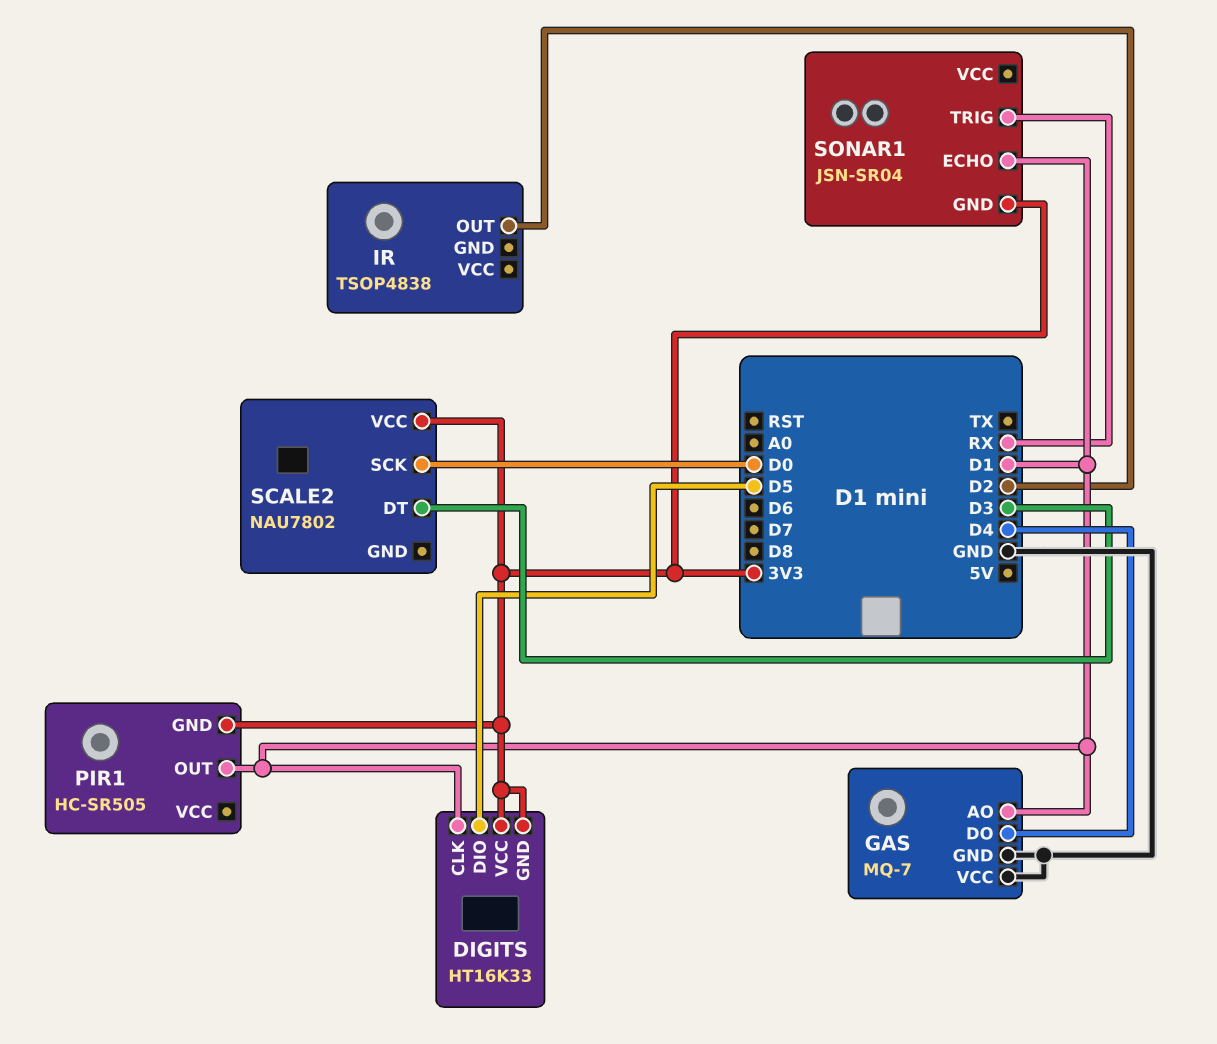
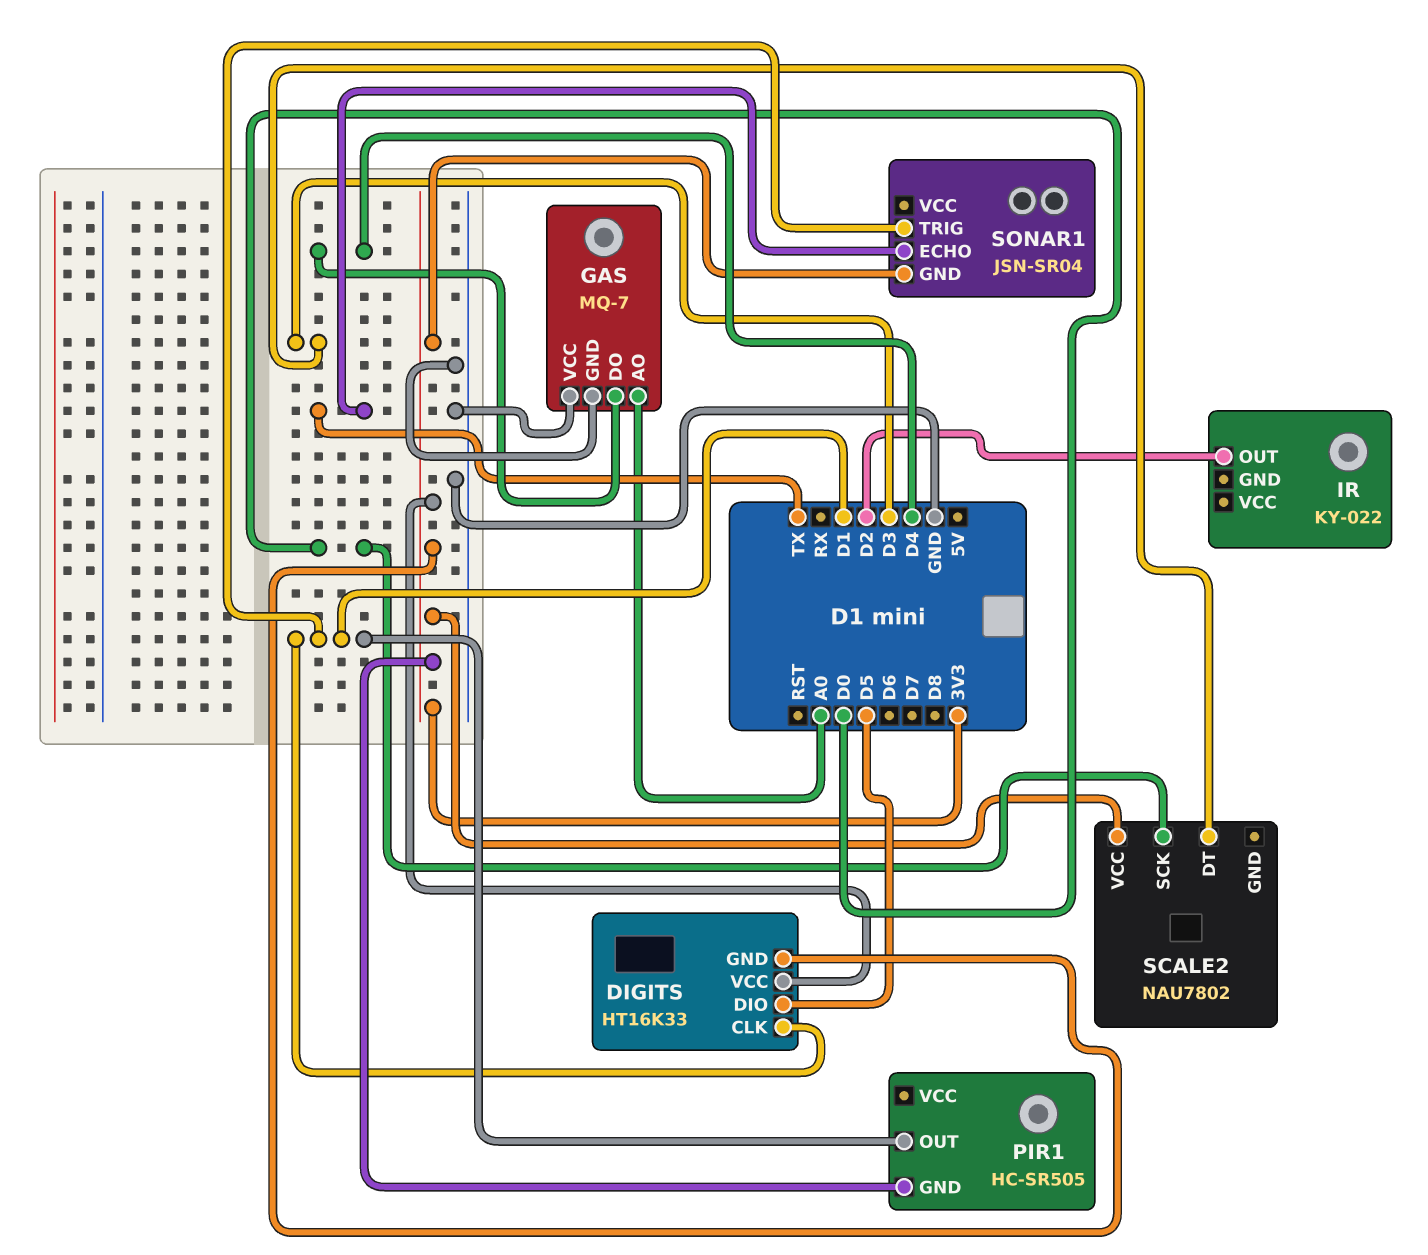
GAS pin AO: D1 -> A0
IR: TSOP4838 -> KY-022
SONAR1 pin ECHO: D1 -> TX
SONAR1 pin TRIG: RX -> D1

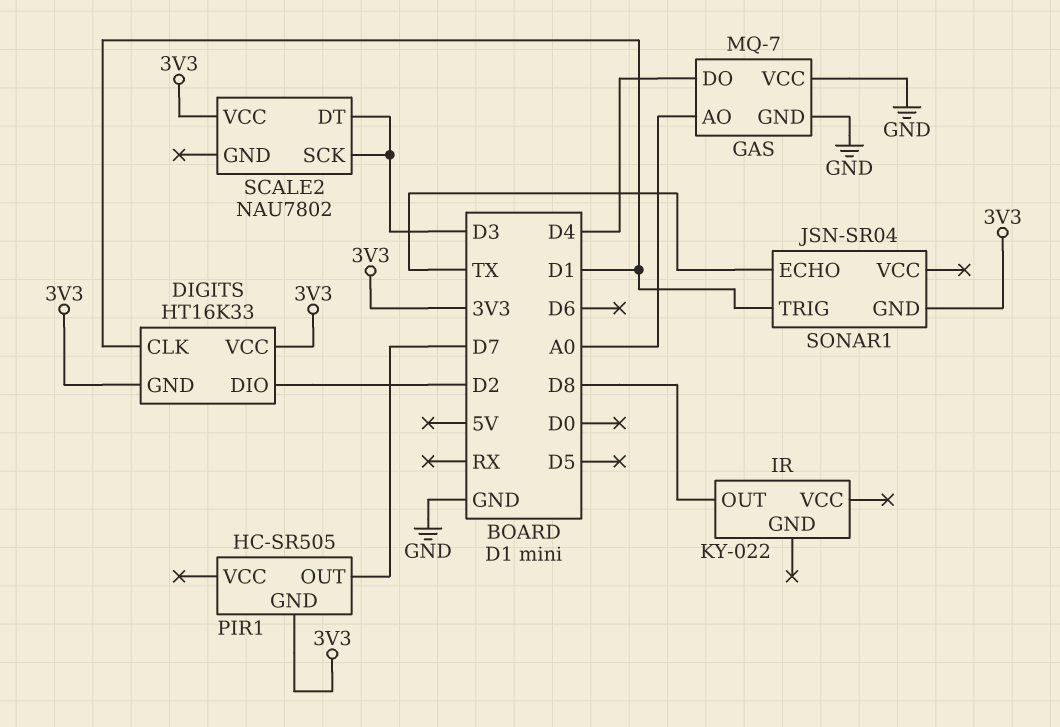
DIGITS pin DIO: D5 -> D2
IR pin OUT: D2 -> D8
PIR1 pin OUT: D1 -> D7
SCALE2 pin SCK: D0 -> D3

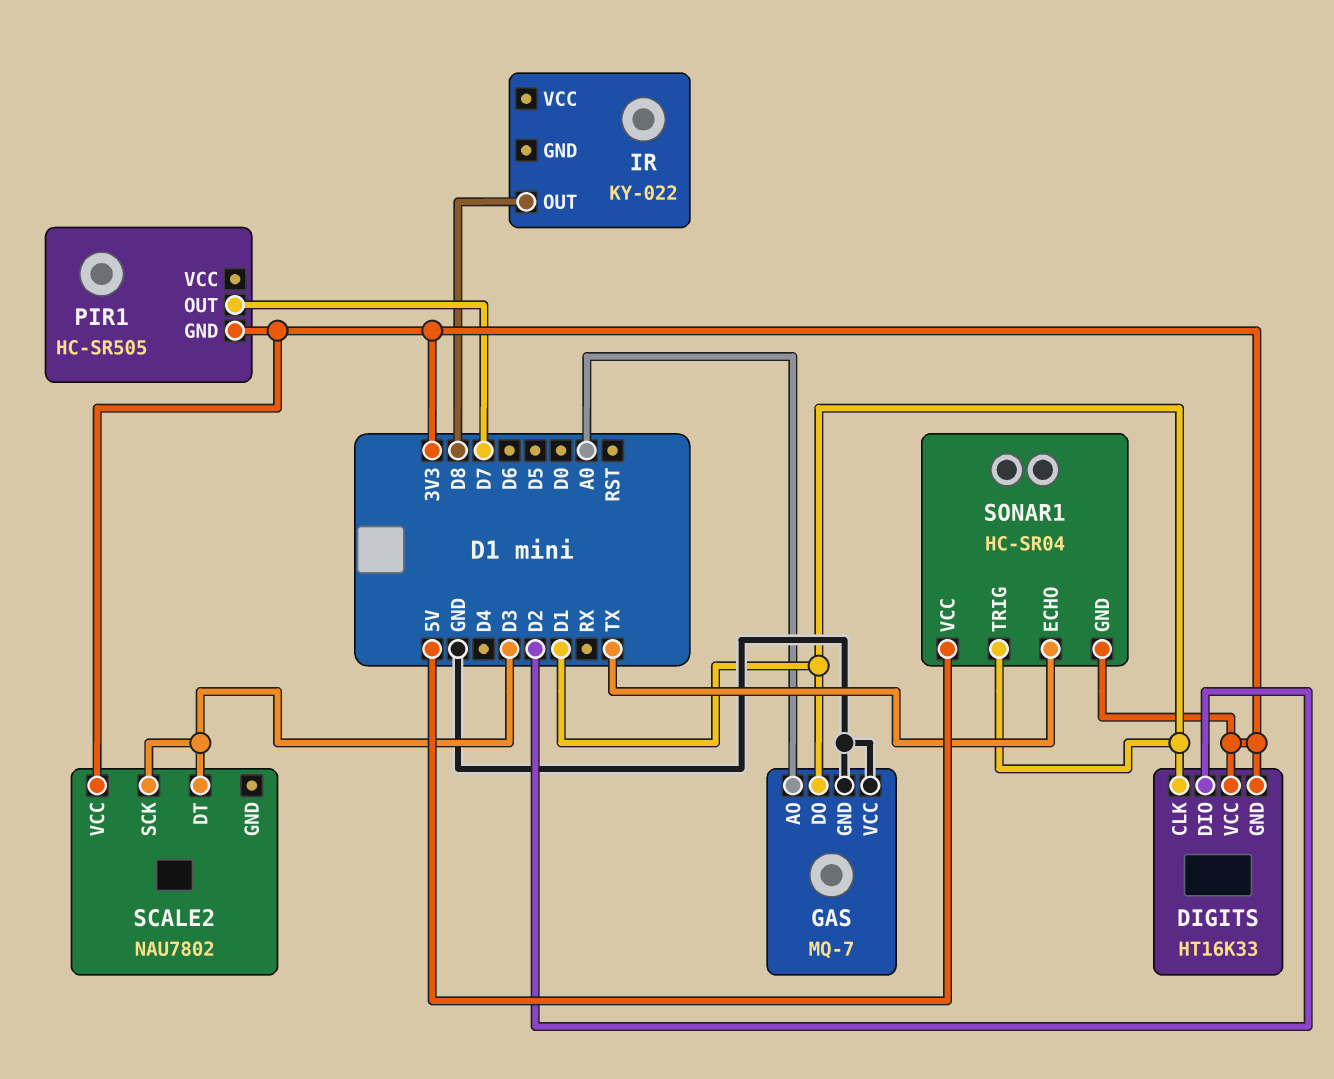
GAS pin DO: D4 -> D1
SONAR1: JSN-SR04 -> HC-SR04
SONAR1 pin VCC: none -> 5V

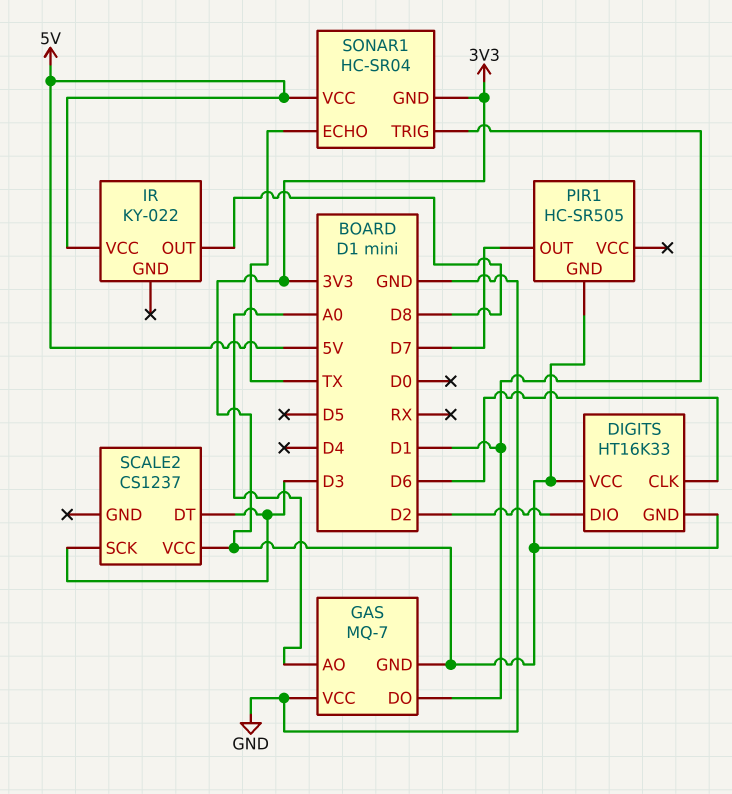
DIGITS pin CLK: D1 -> D6
GAS pin GND: GND -> 3V3
IR pin VCC: none -> 5V
SCALE2: NAU7802 -> CS1237

